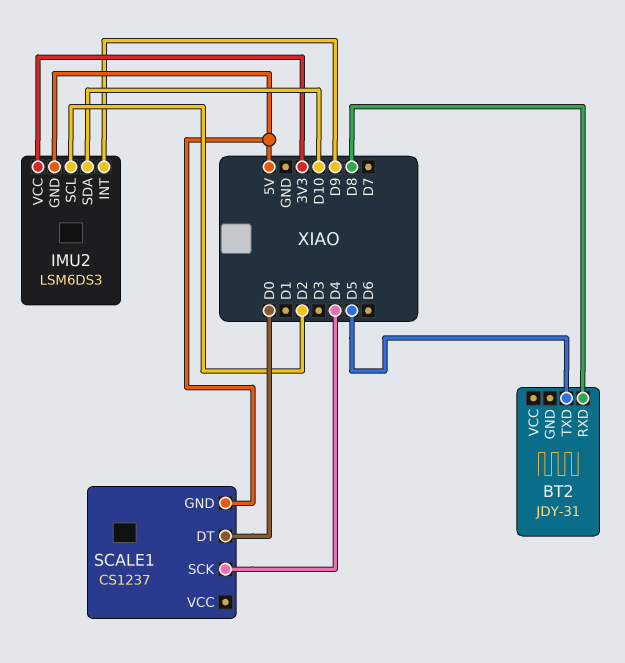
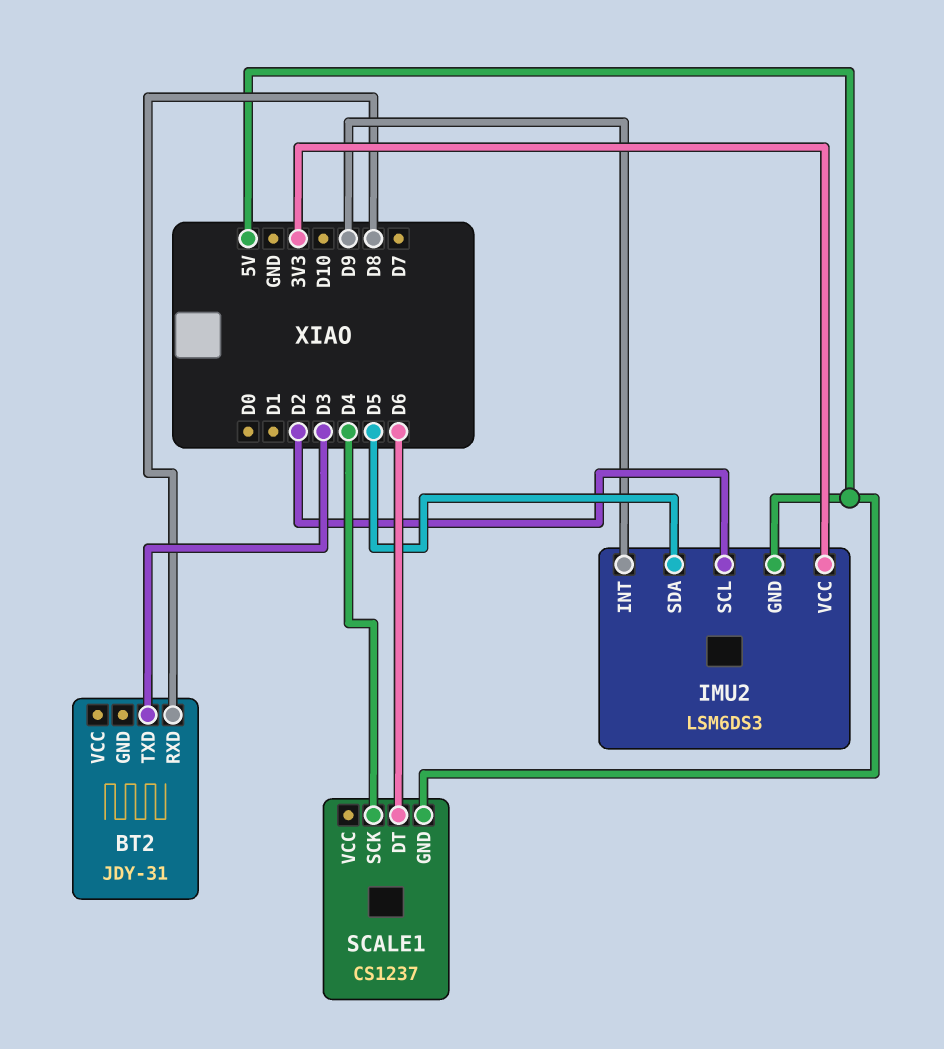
BT2 pin TXD: D5 -> D3
IMU2 pin SDA: D10 -> D5
SCALE1 pin DT: D0 -> D6

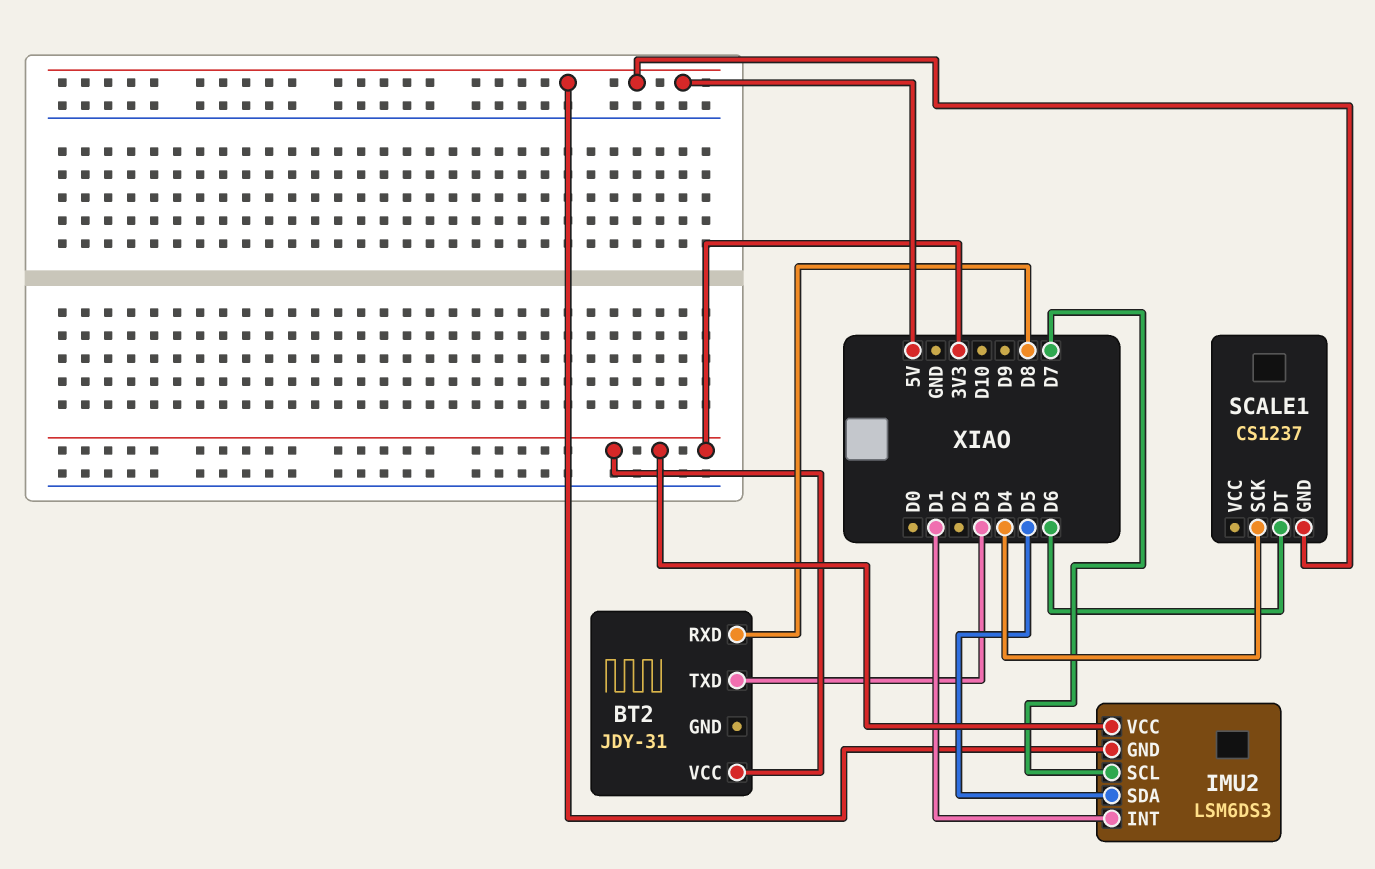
BT2 pin VCC: none -> 3V3
IMU2 pin INT: D9 -> D1
IMU2 pin SCL: D2 -> D7

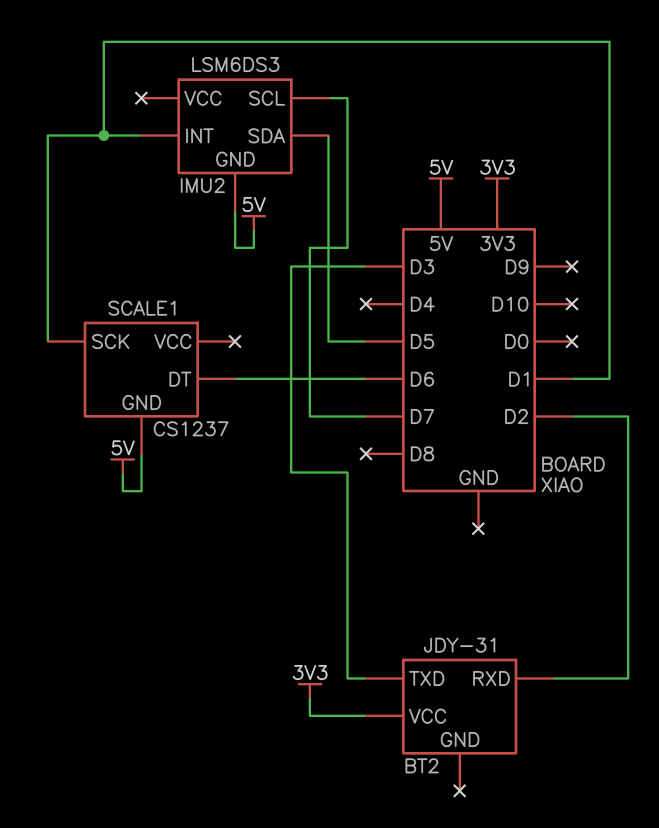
BT2 pin RXD: D8 -> D2
IMU2 pin VCC: 3V3 -> none
SCALE1 pin SCK: D4 -> D1

